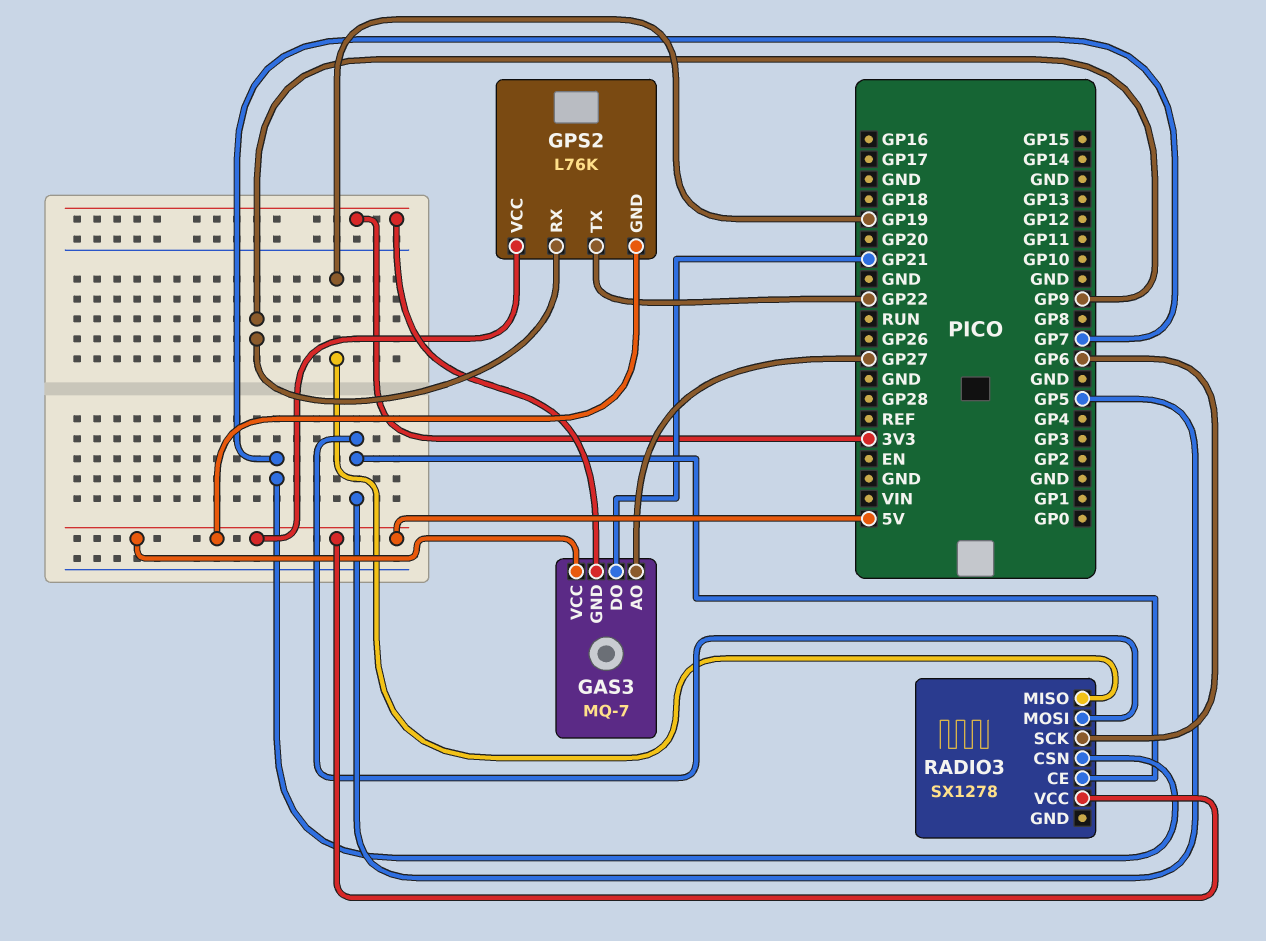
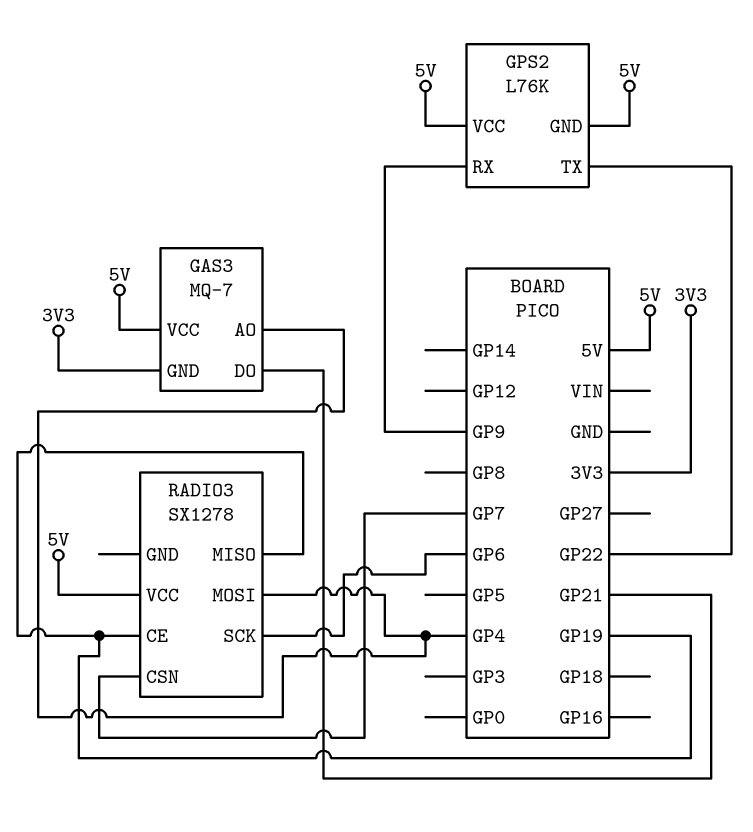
GAS3 pin AO: GP27 -> GP4
RADIO3 pin CE: GP5 -> GP19
RADIO3 pin MOSI: GP5 -> GP4

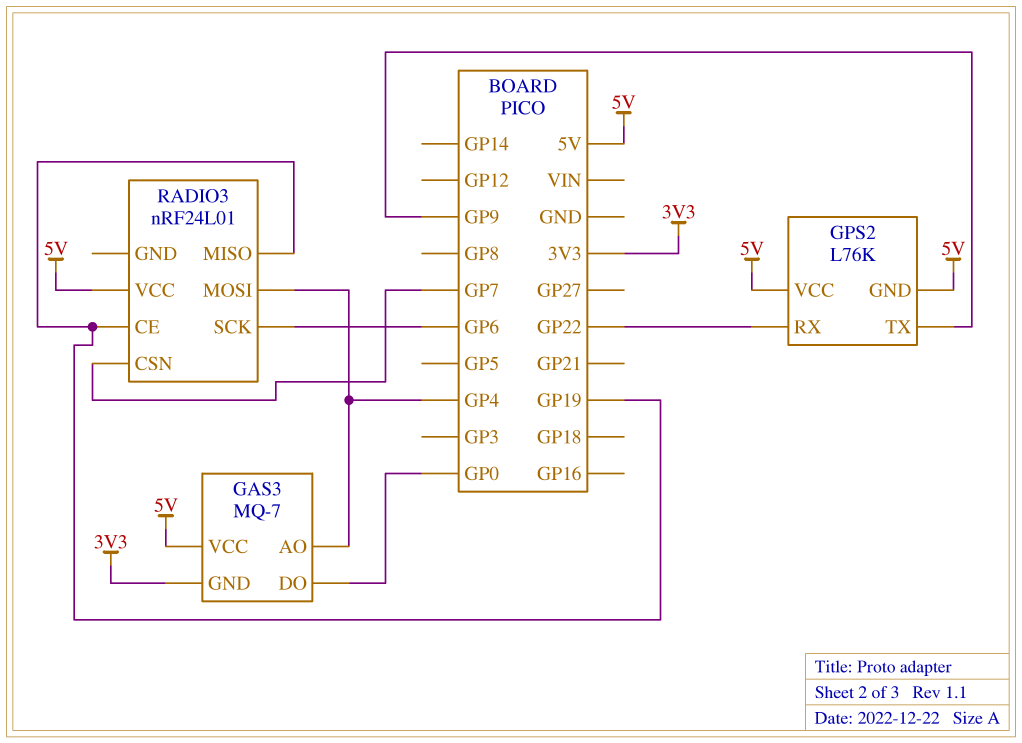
GAS3 pin DO: GP21 -> GP0
GPS2 pin RX: GP9 -> GP22
GPS2 pin TX: GP22 -> GP9
RADIO3: SX1278 -> nRF24L01

